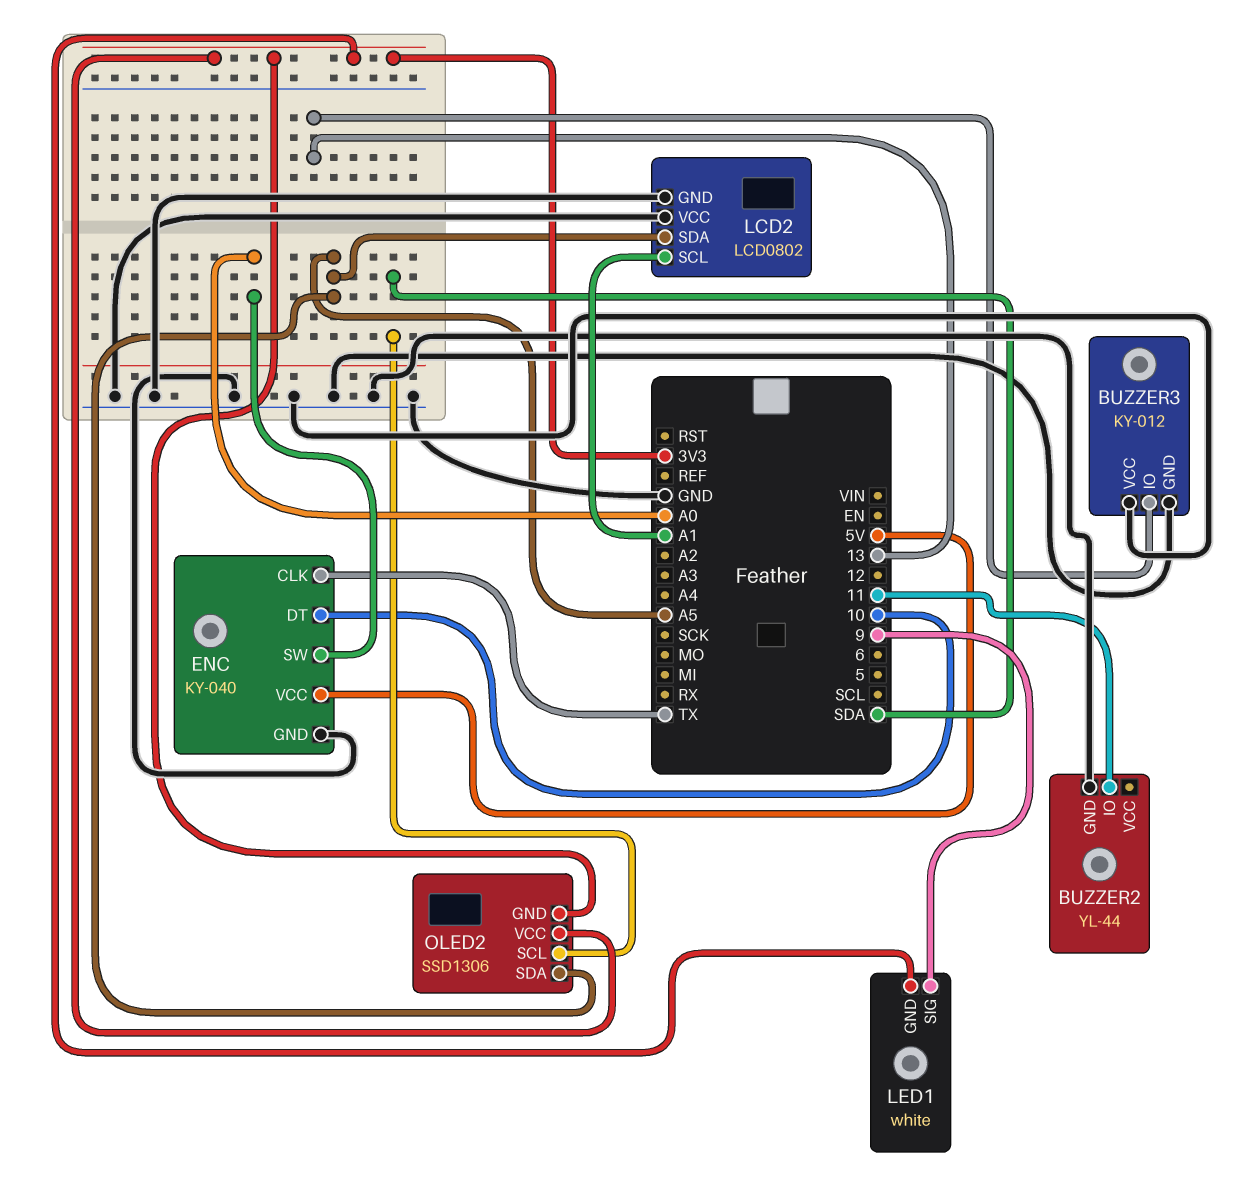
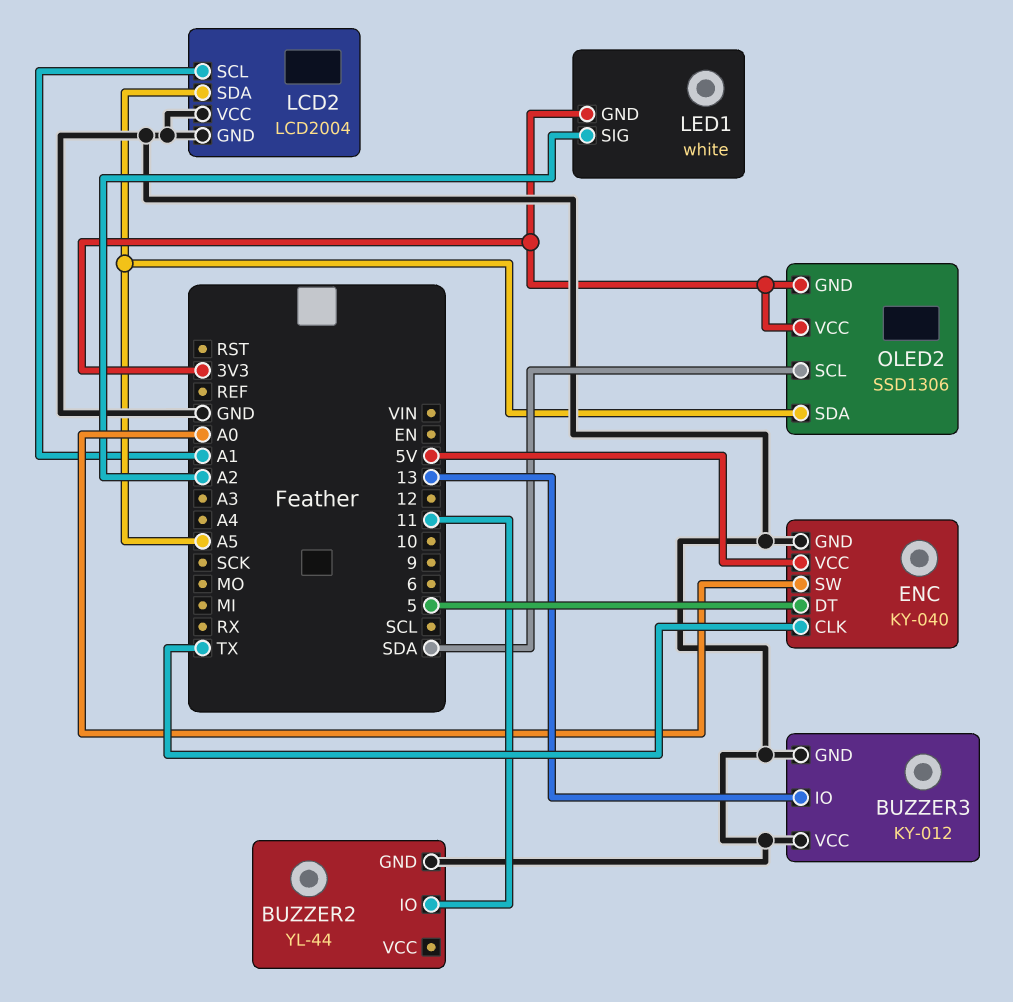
ENC pin DT: 10 -> 5
LCD2: LCD0802 -> LCD2004
LED1 pin SIG: 9 -> A2

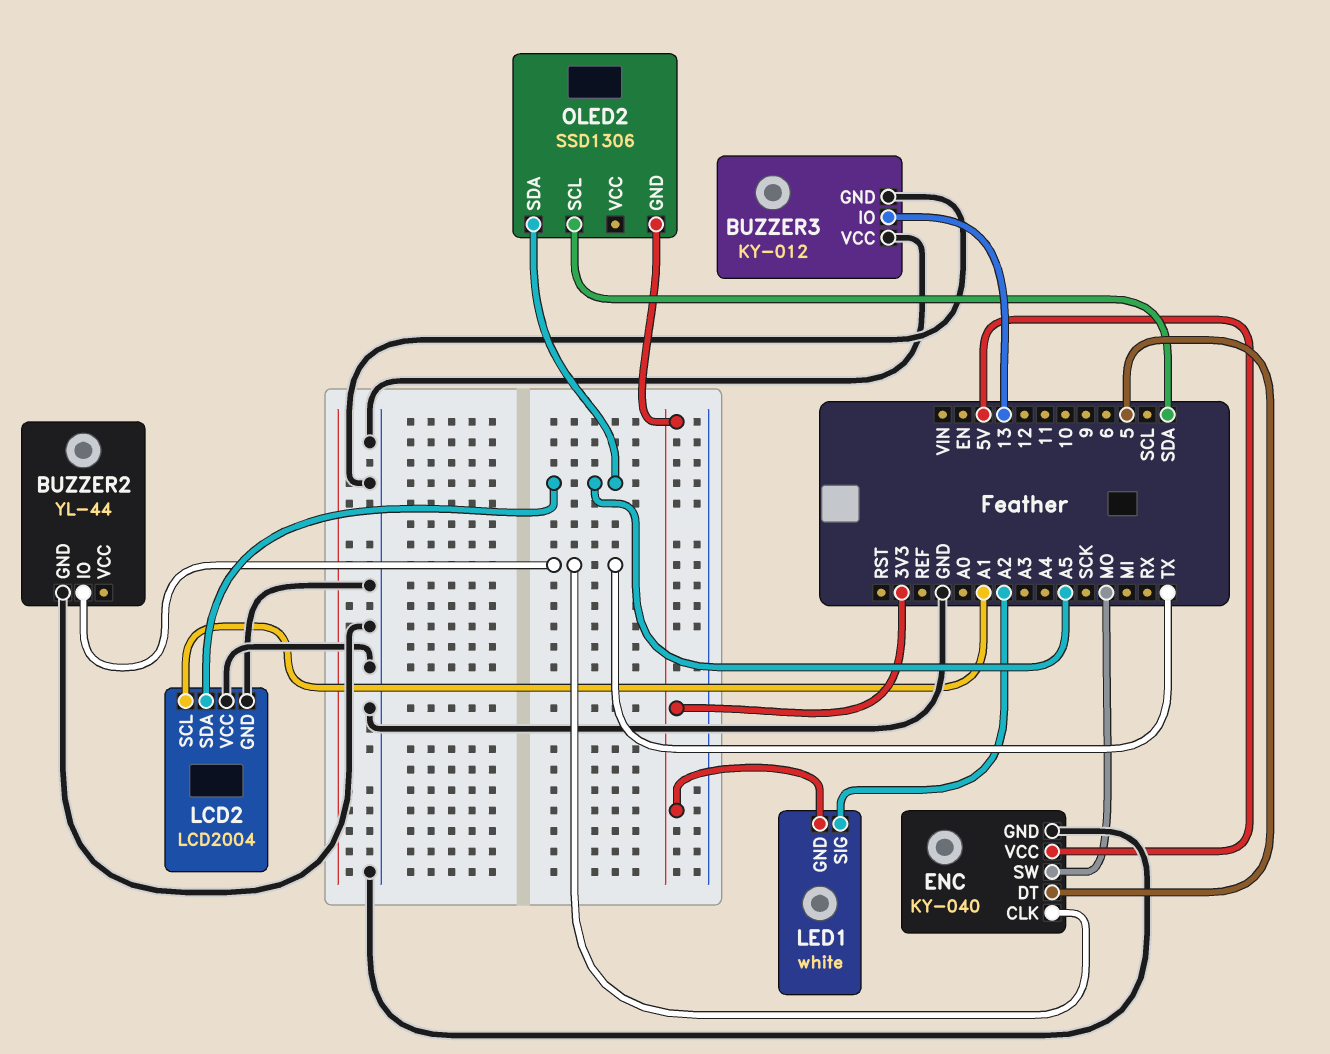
BUZZER2 pin IO: 11 -> TX
ENC pin SW: A0 -> MO
OLED2 pin VCC: 3V3 -> none

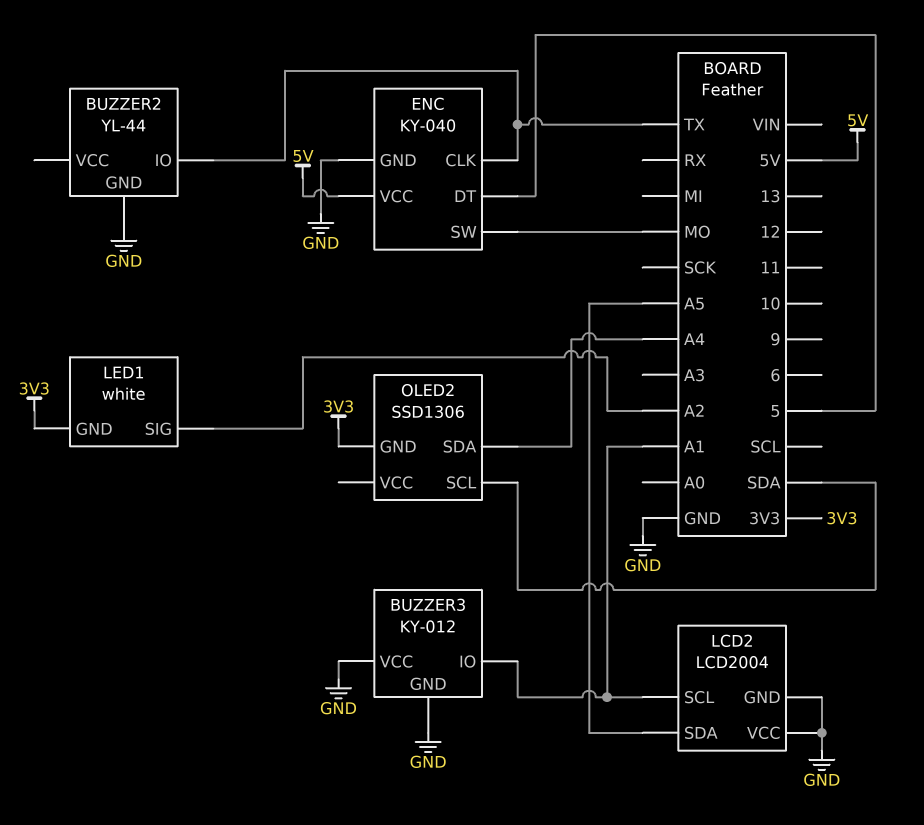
BUZZER3 pin IO: 13 -> A1
OLED2 pin SDA: A5 -> A4

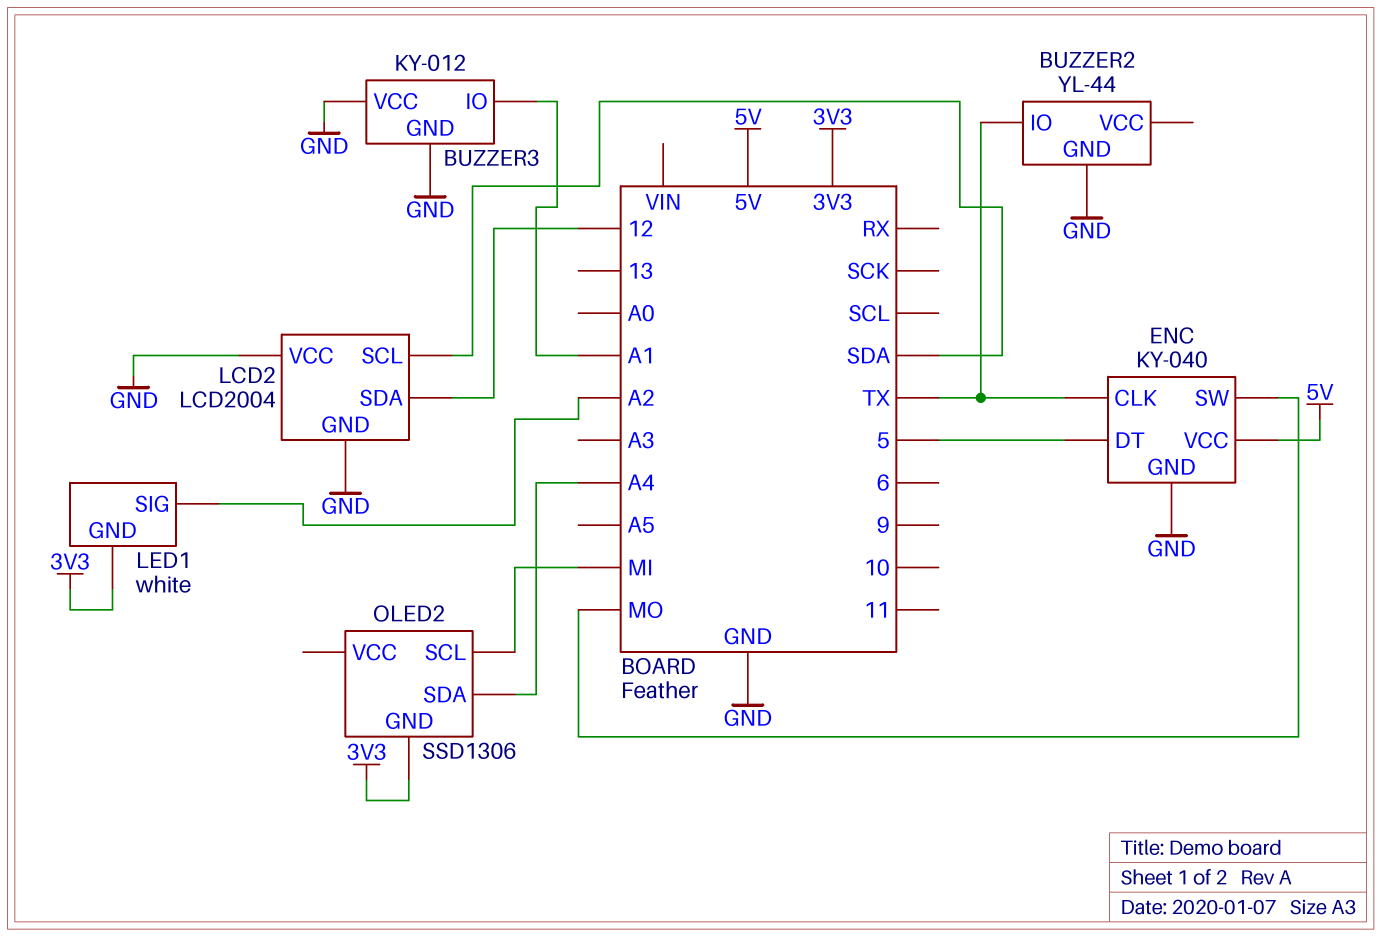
LCD2 pin SCL: A1 -> SDA
LCD2 pin SDA: A5 -> 12
OLED2 pin SCL: SDA -> MI

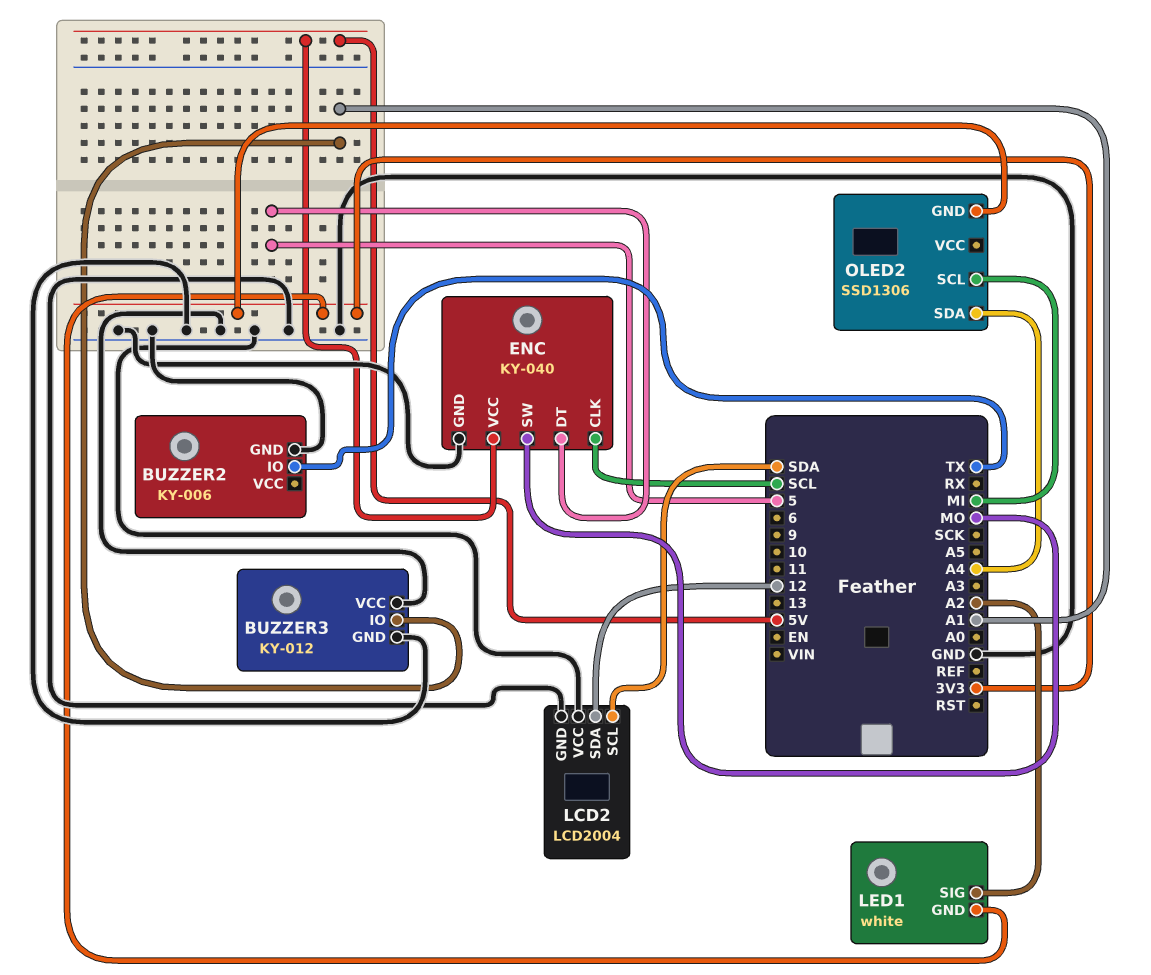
BUZZER2: YL-44 -> KY-006
ENC pin CLK: TX -> SCL

